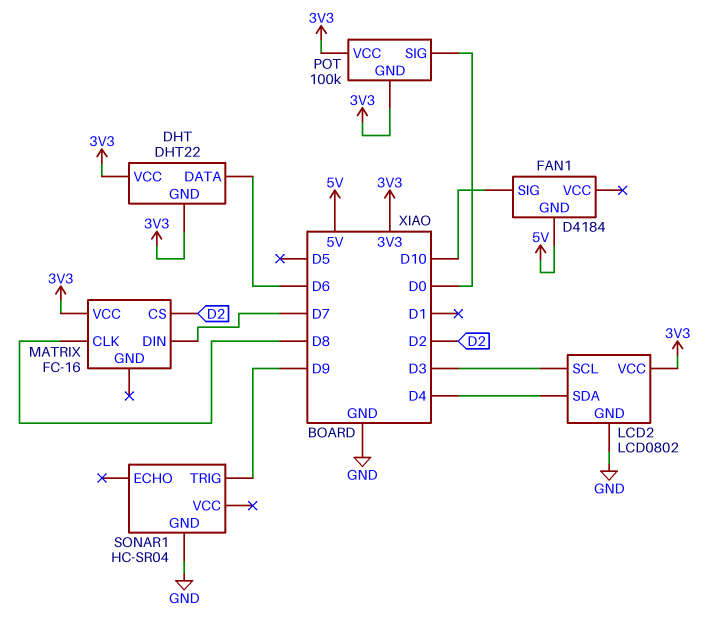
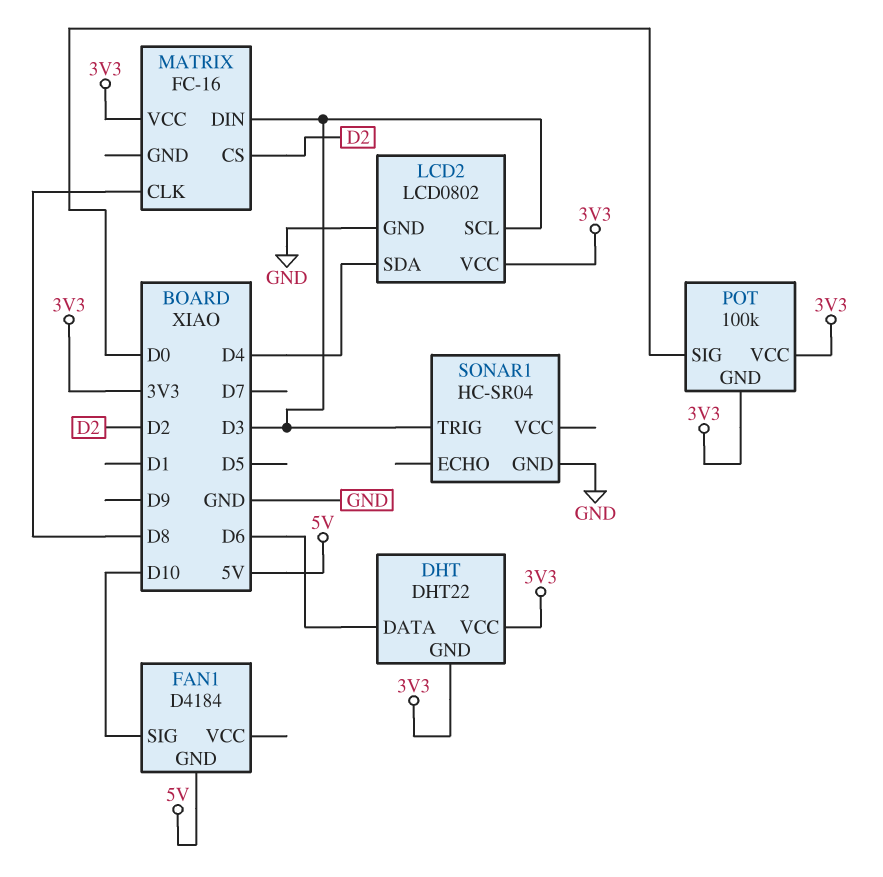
MATRIX pin DIN: D7 -> D3
SONAR1 pin TRIG: D9 -> D3

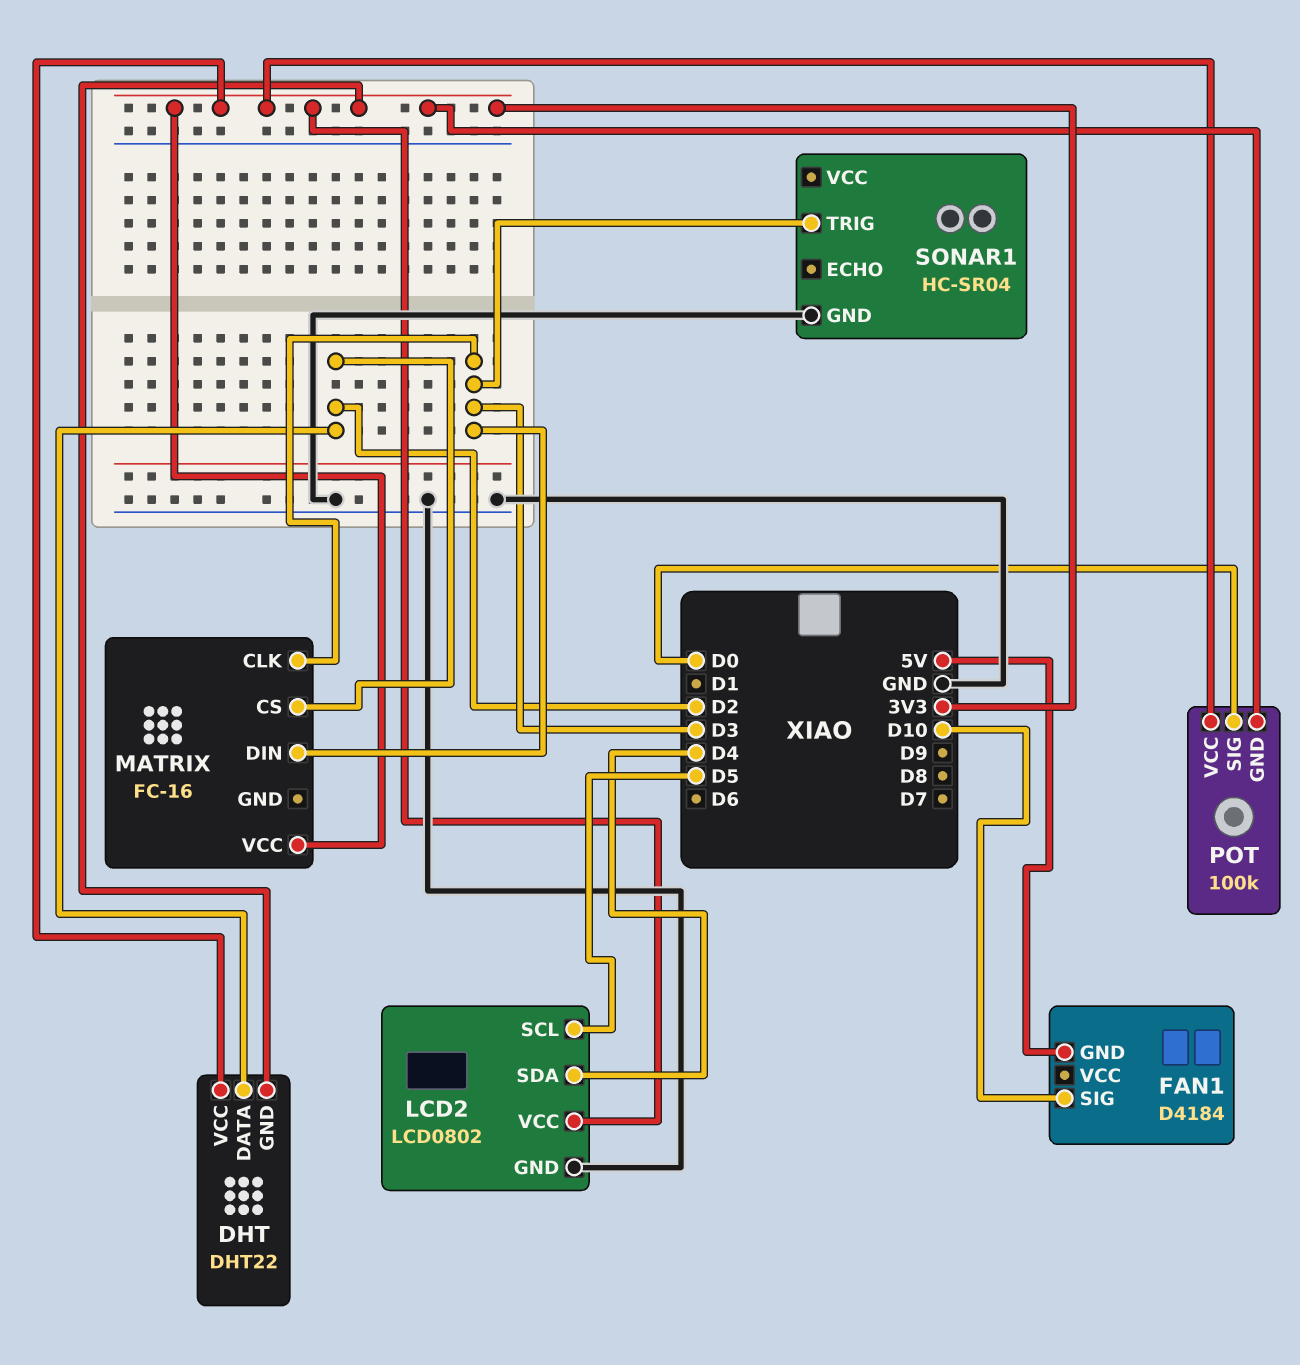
DHT pin DATA: D6 -> D2
LCD2 pin SCL: D3 -> D5
MATRIX pin CLK: D8 -> D3

